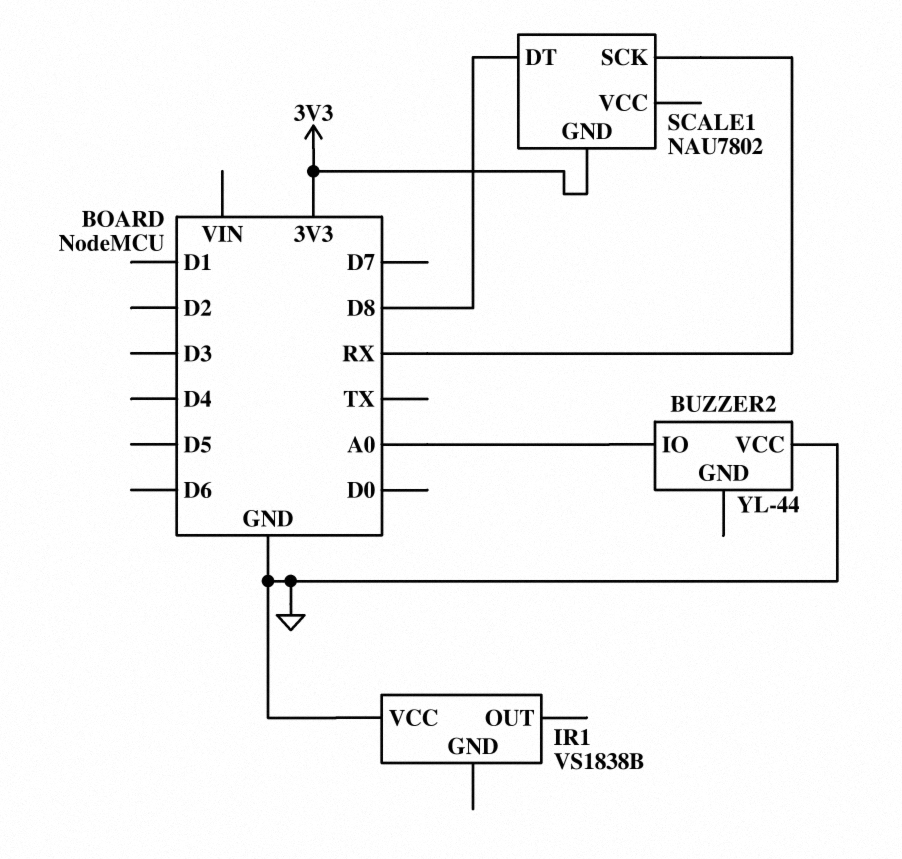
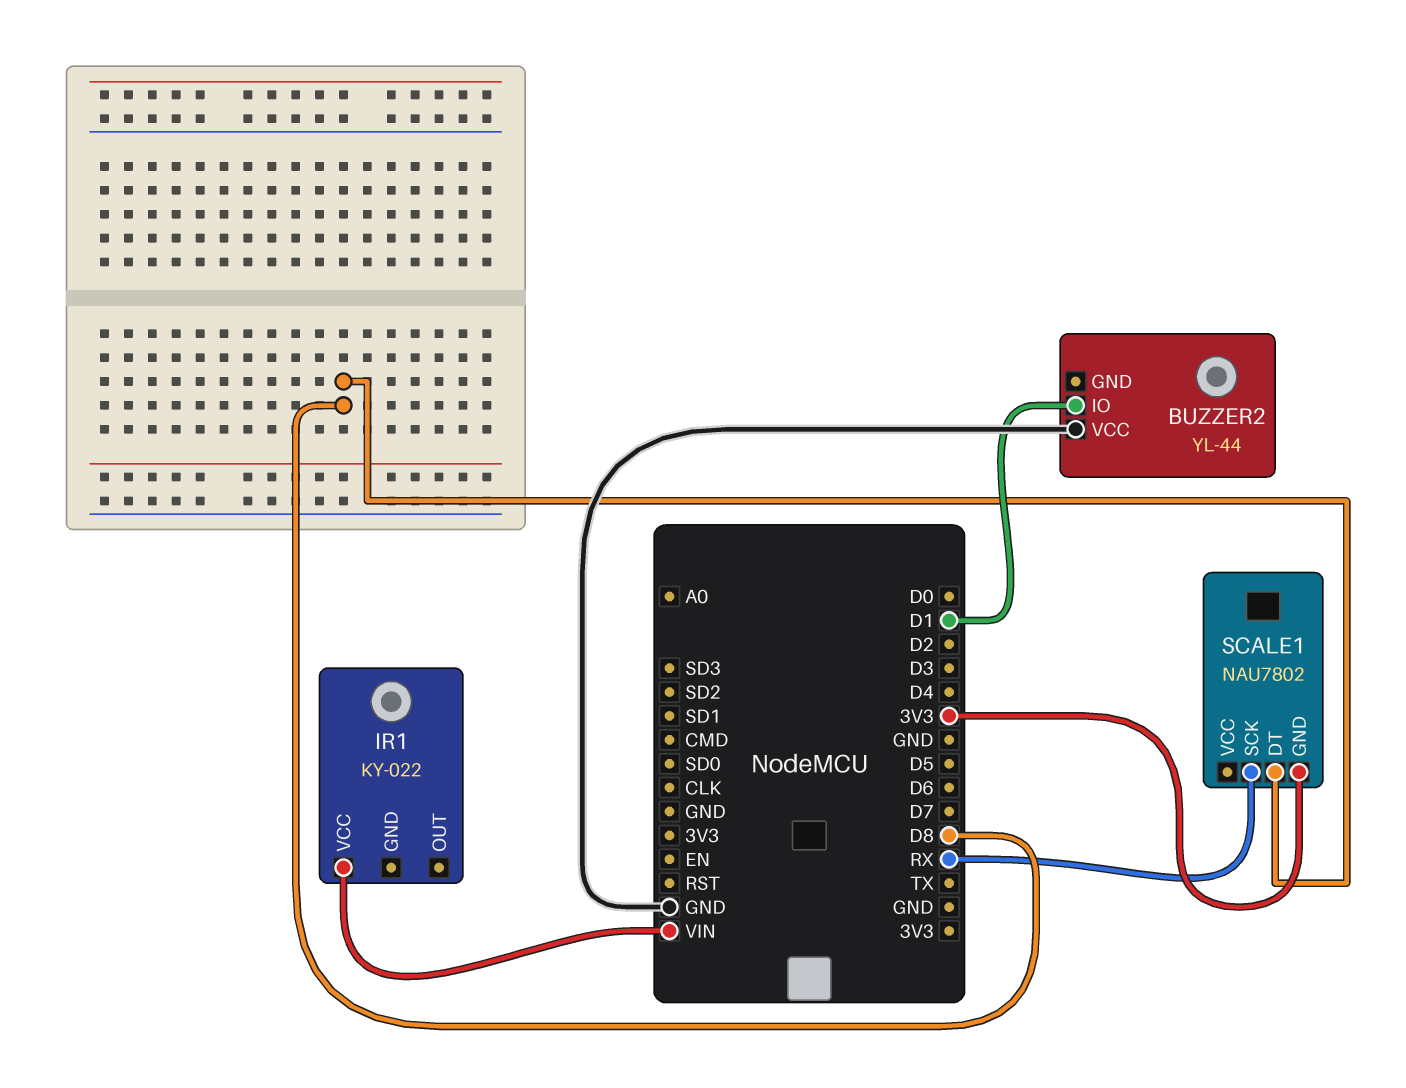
BUZZER2 pin IO: A0 -> D1
IR1: VS1838B -> KY-022
IR1 pin VCC: GND -> VIN

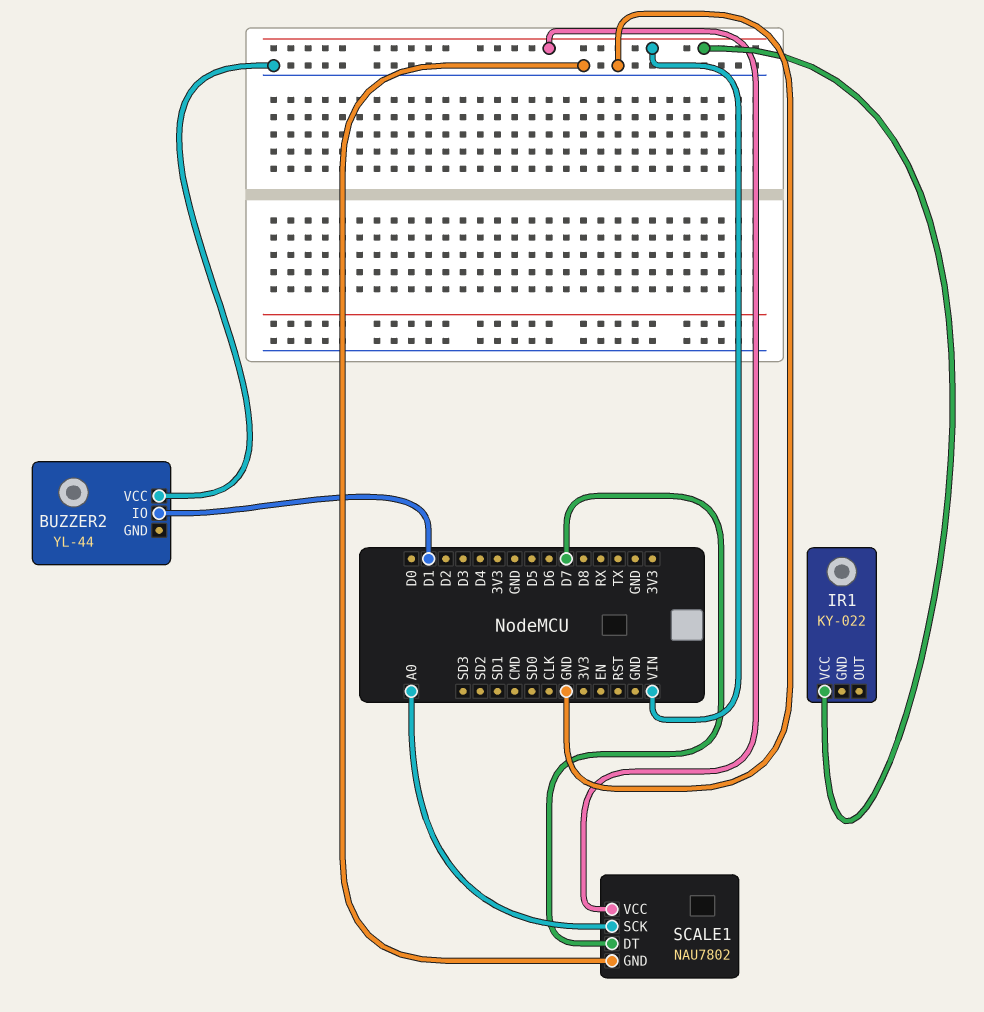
SCALE1 pin DT: D8 -> D7
SCALE1 pin GND: 3V3 -> GND
SCALE1 pin SCK: RX -> A0
SCALE1 pin VCC: none -> VIN

